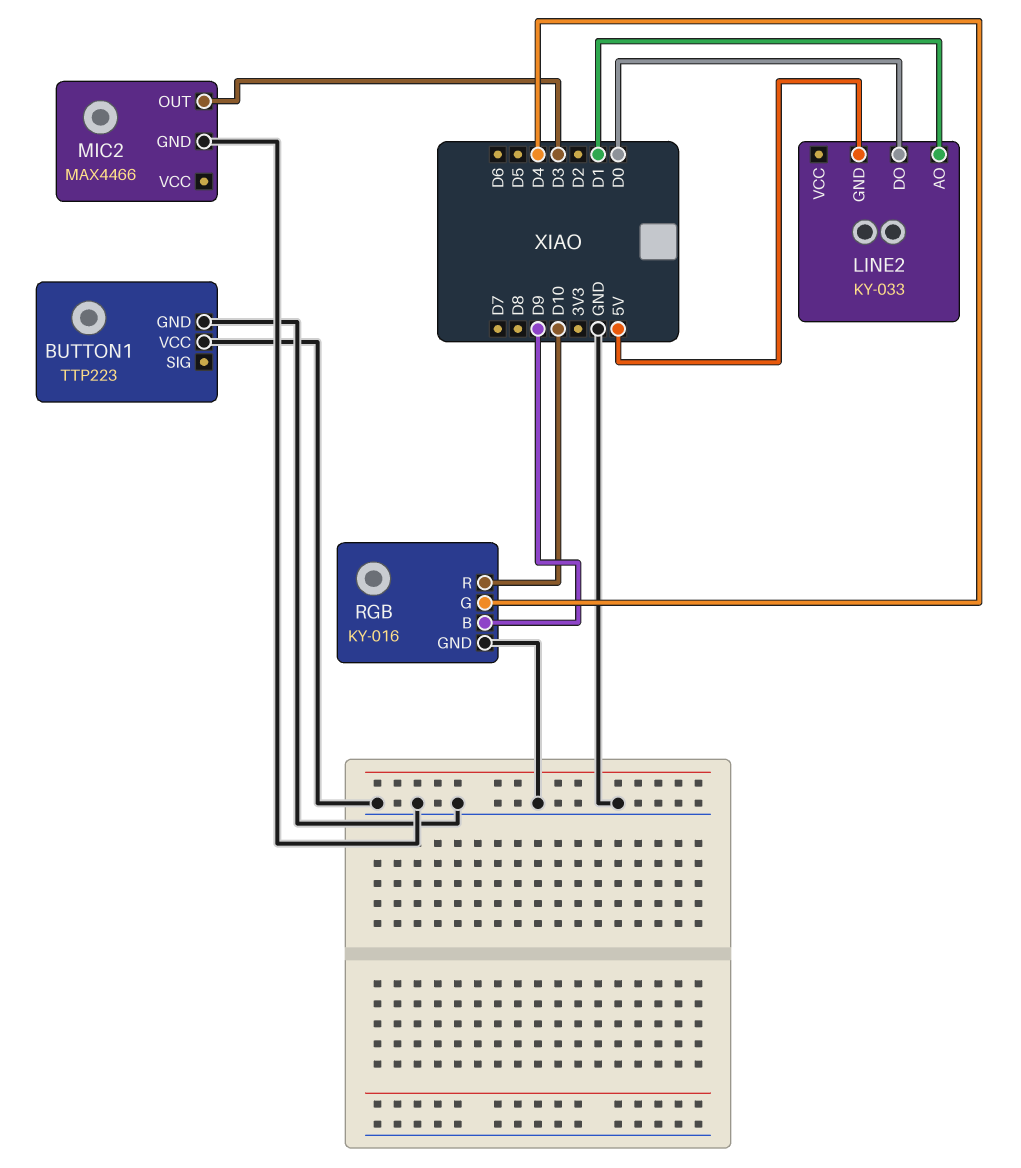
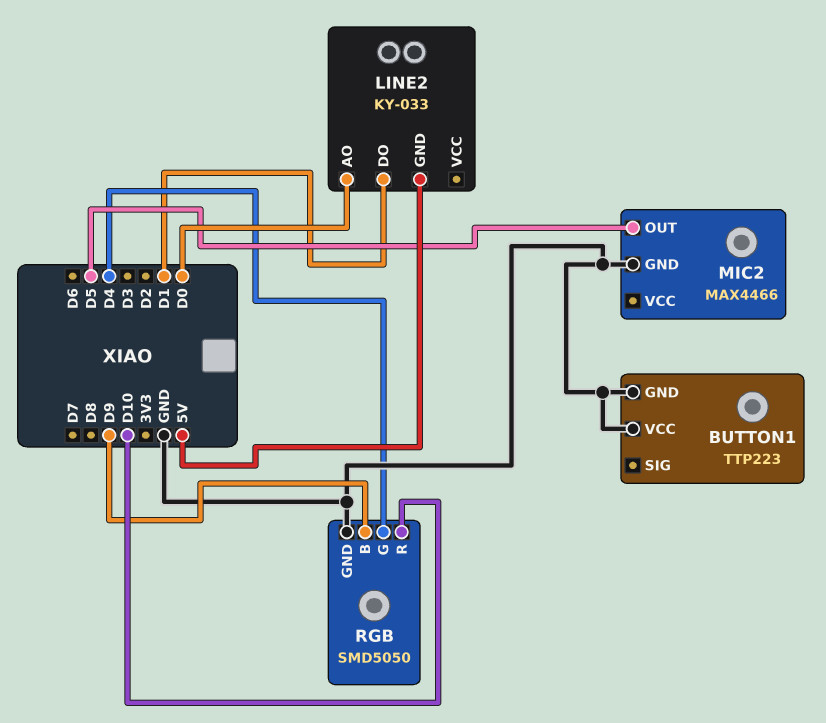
LINE2 pin AO: D1 -> D0
LINE2 pin DO: D0 -> D1
MIC2 pin OUT: D3 -> D5
RGB: KY-016 -> SMD5050

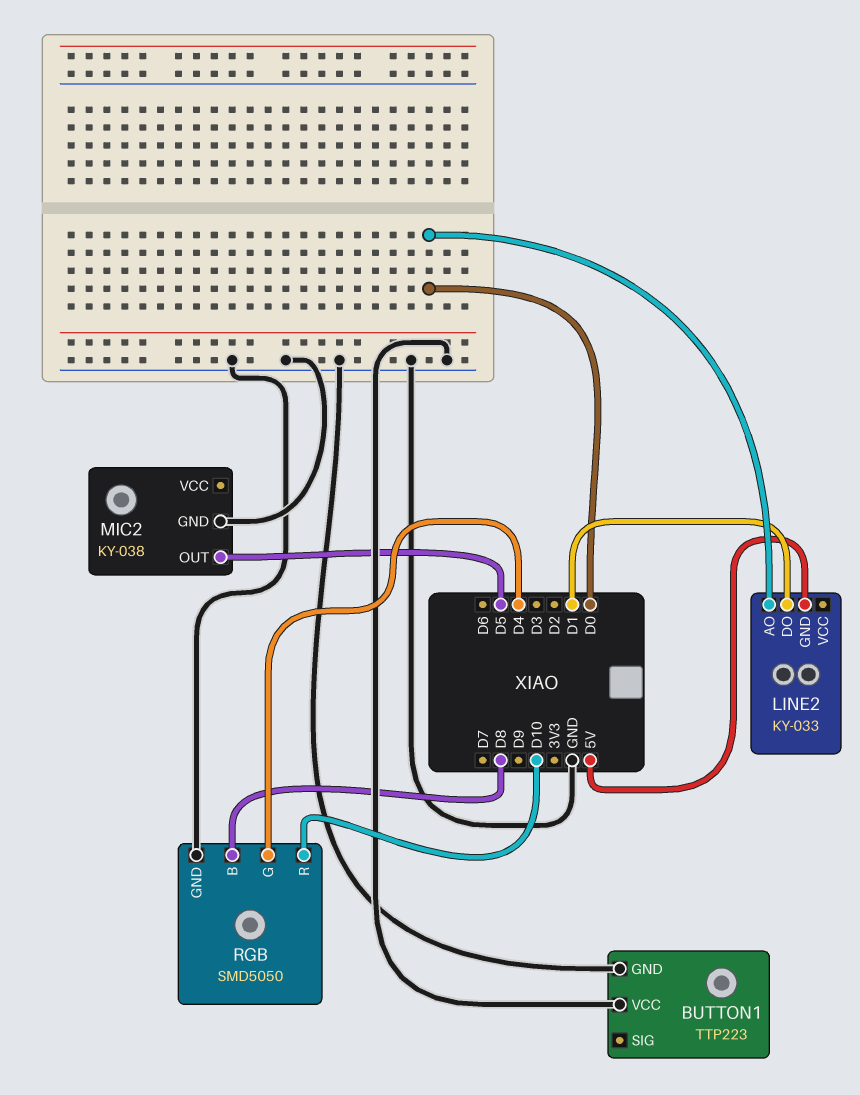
MIC2: MAX4466 -> KY-038
RGB pin B: D9 -> D8

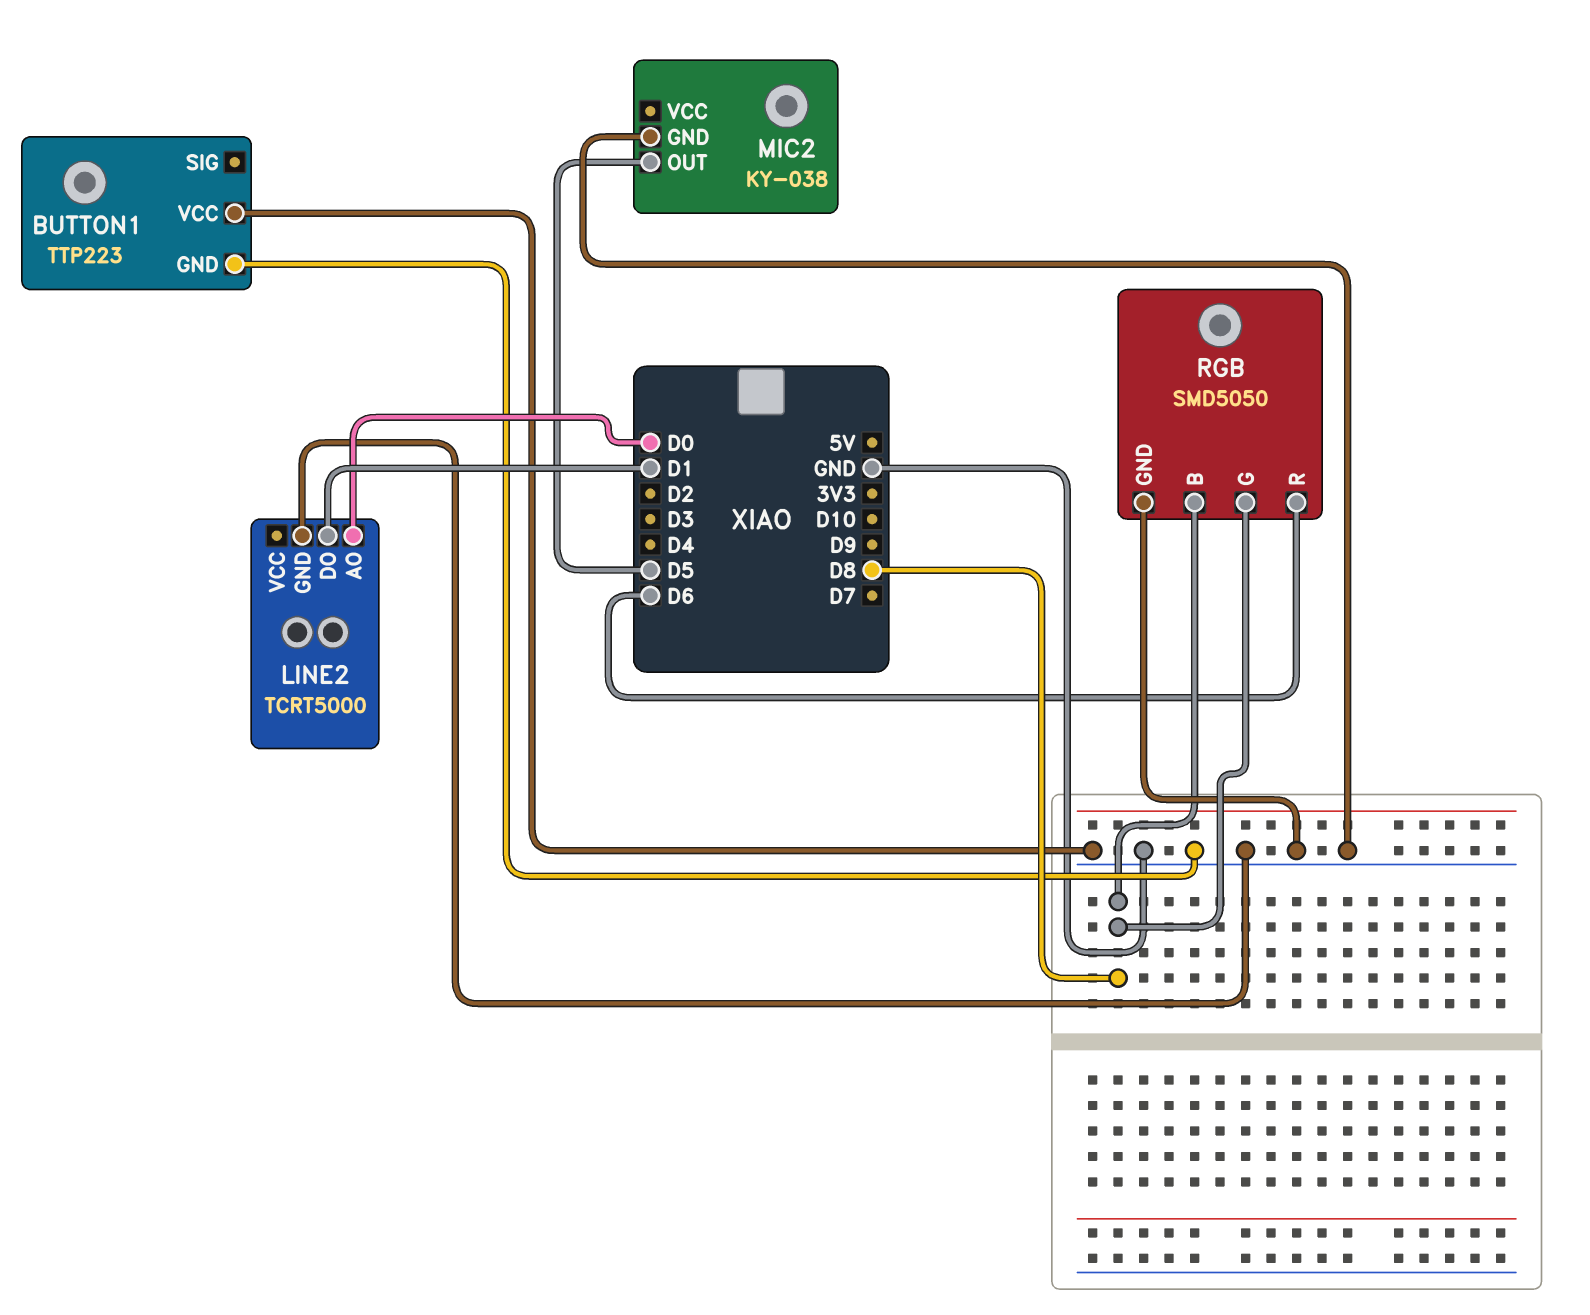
LINE2: KY-033 -> TCRT5000
LINE2 pin GND: 5V -> GND
RGB pin G: D4 -> D8
RGB pin R: D10 -> D6

